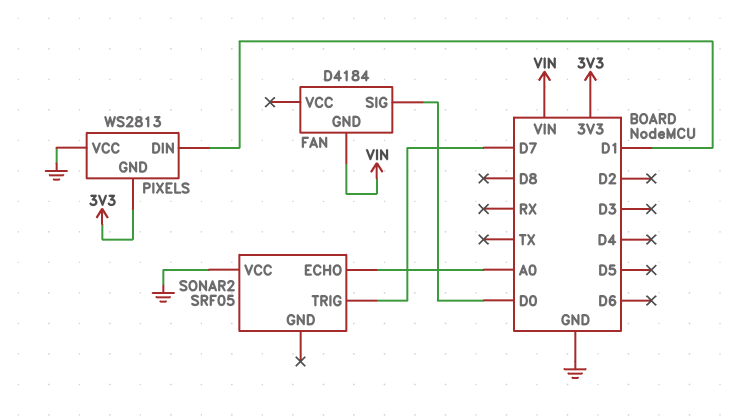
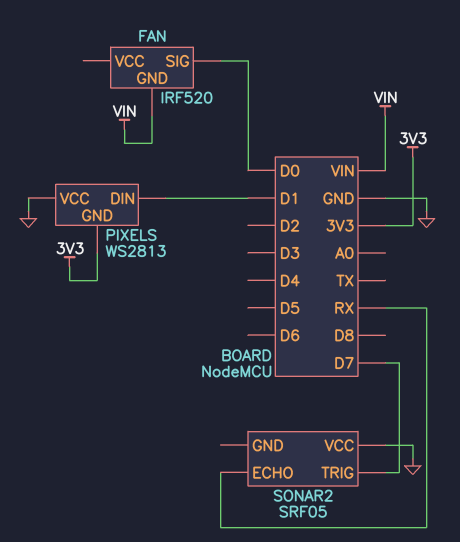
FAN: D4184 -> IRF520
SONAR2 pin ECHO: A0 -> RX

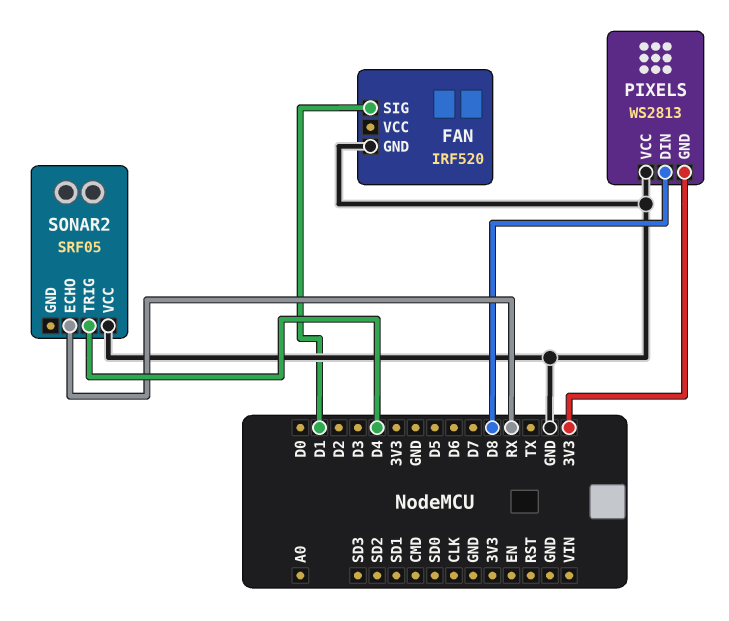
FAN pin GND: VIN -> GND
FAN pin SIG: D0 -> D1
PIXELS pin DIN: D1 -> D8
SONAR2 pin TRIG: D7 -> D4

